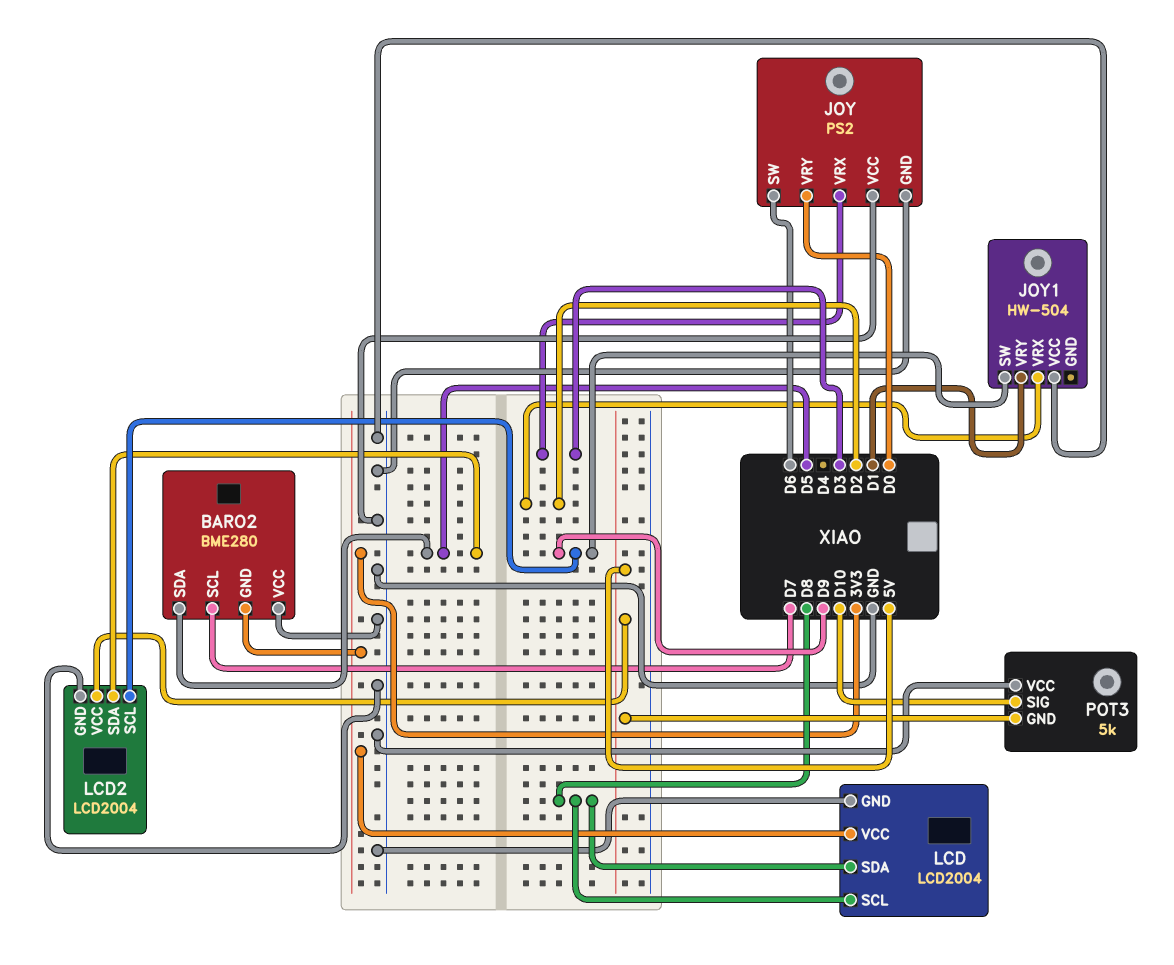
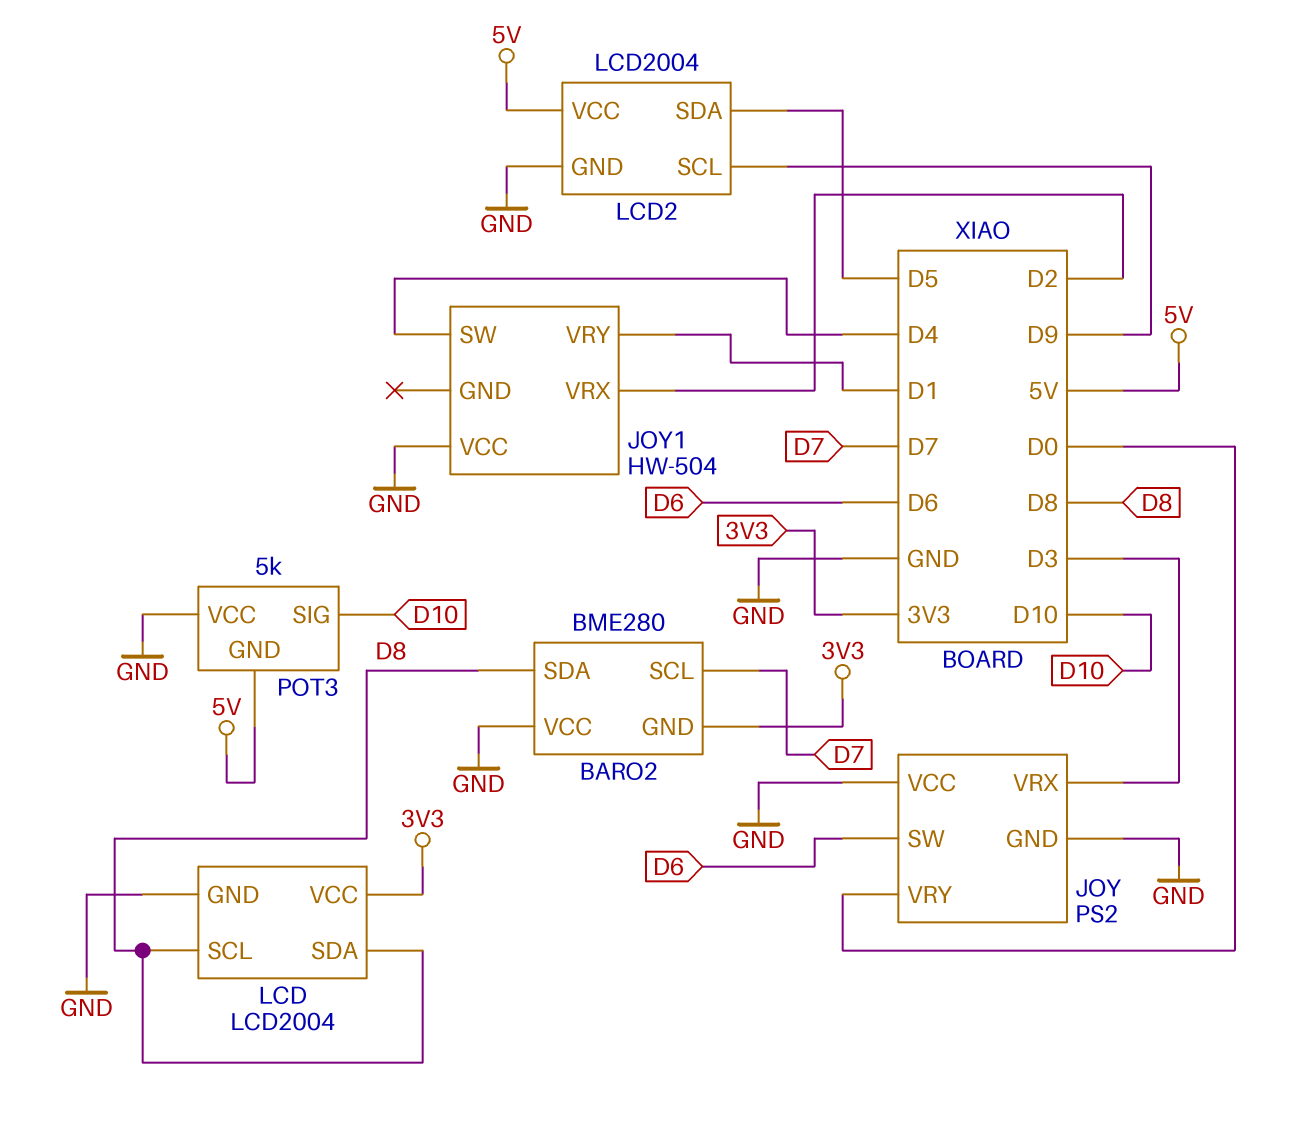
BARO2 pin SDA: D5 -> D8
JOY1 pin SW: D9 -> D4

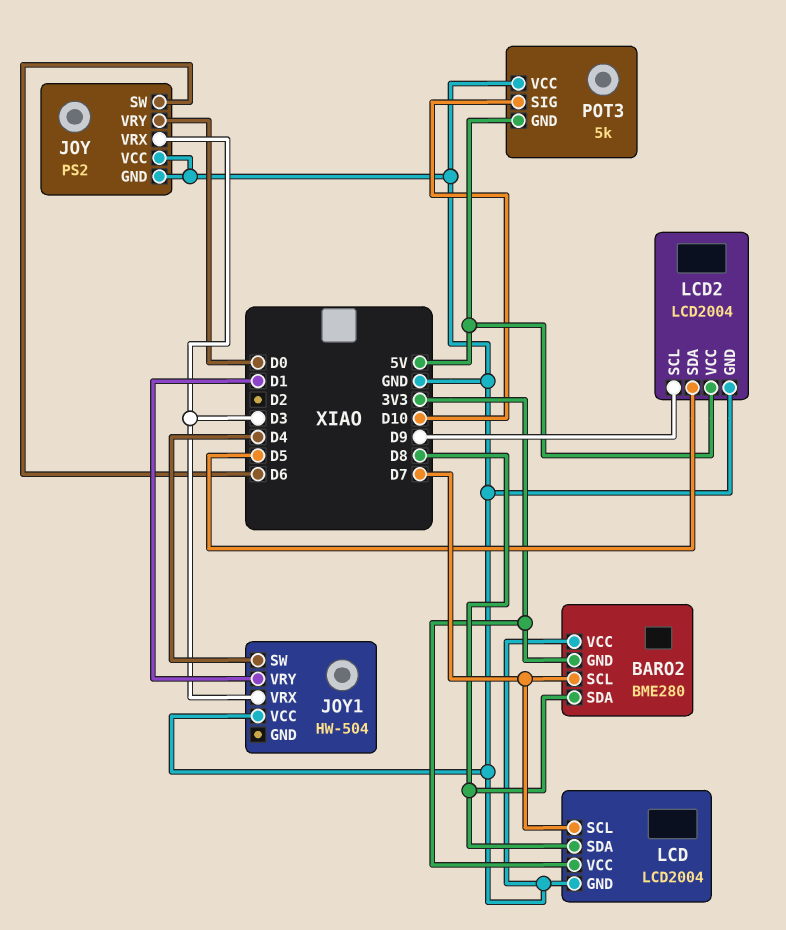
JOY1 pin VRX: D2 -> D3
LCD pin SCL: D8 -> D7

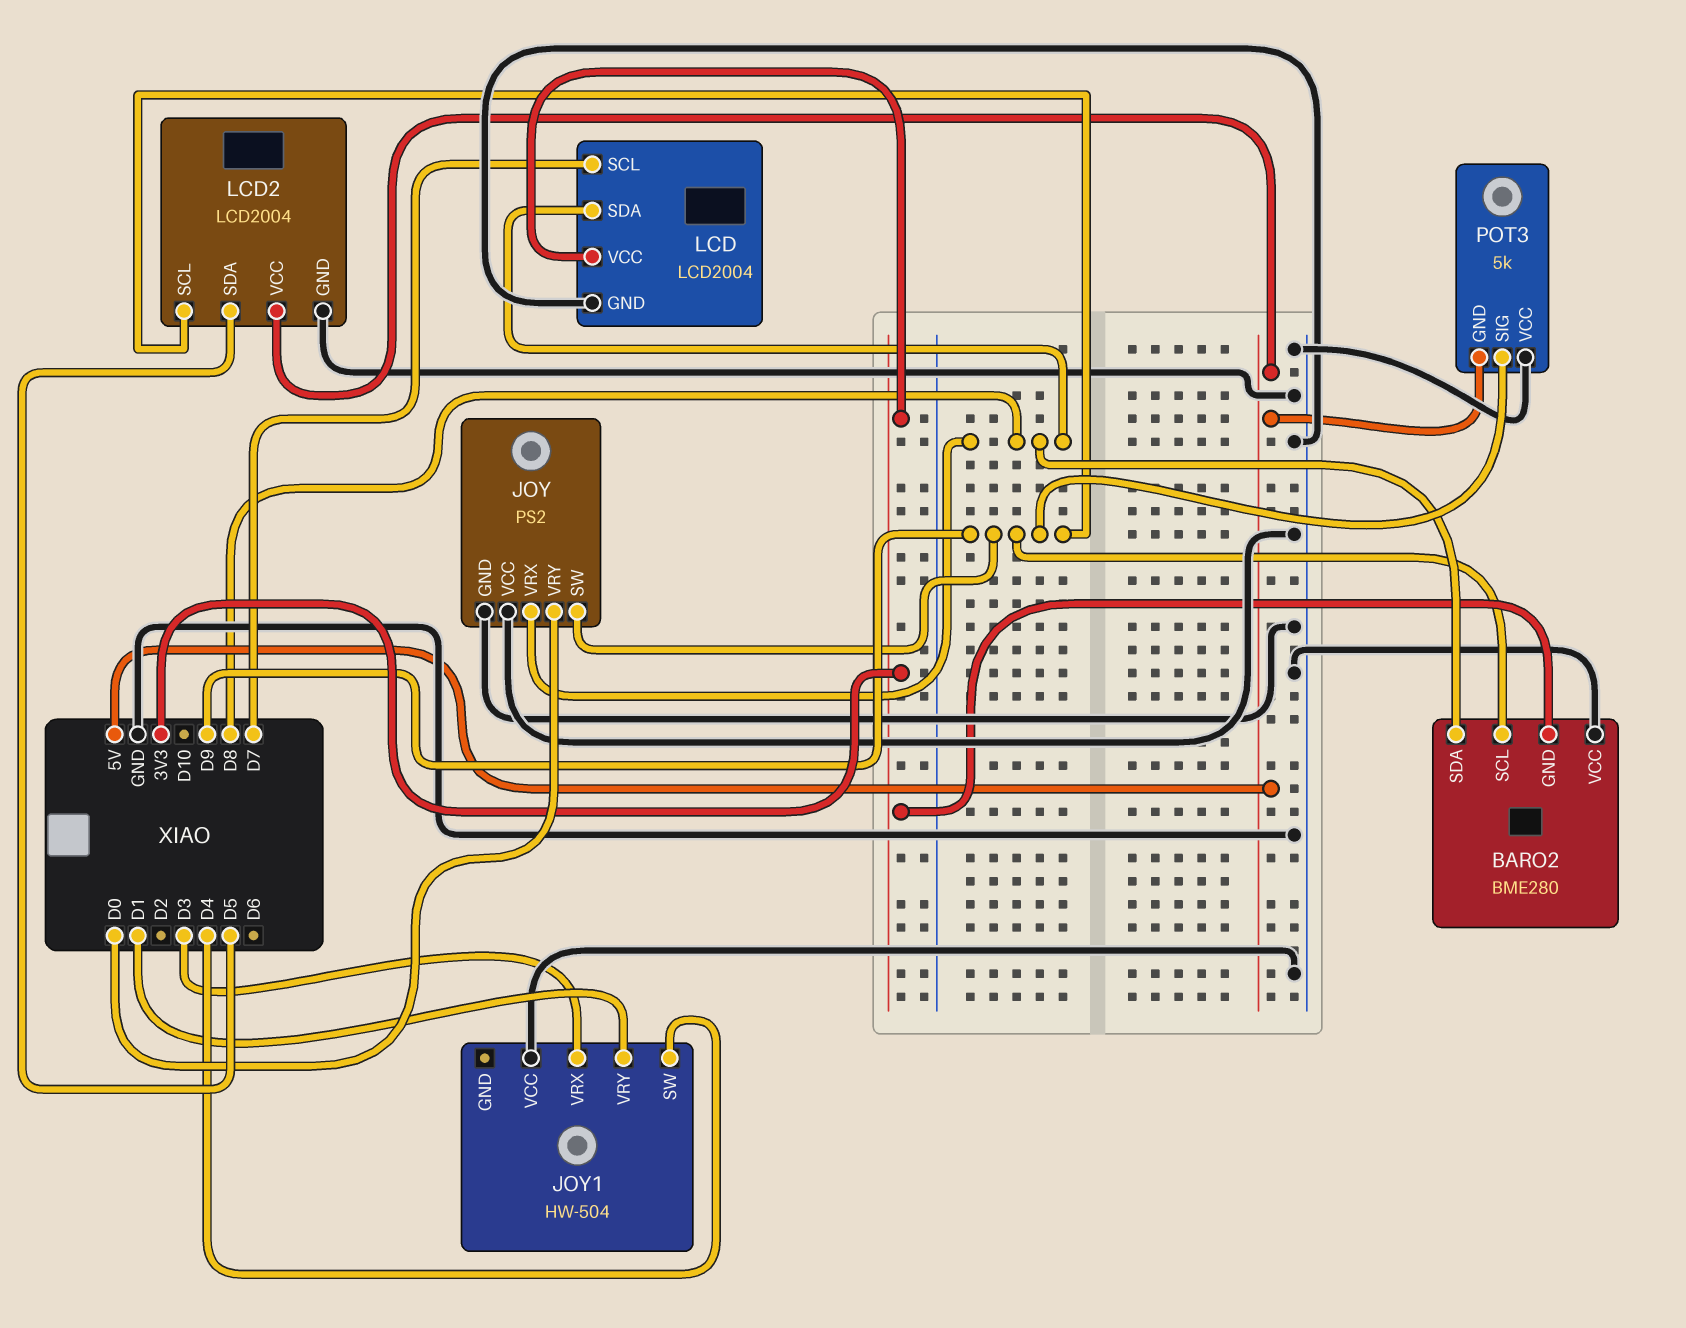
BARO2 pin SCL: D7 -> D9
JOY pin SW: D6 -> D9
JOY pin VRX: D3 -> D8
POT3 pin SIG: D10 -> D9

